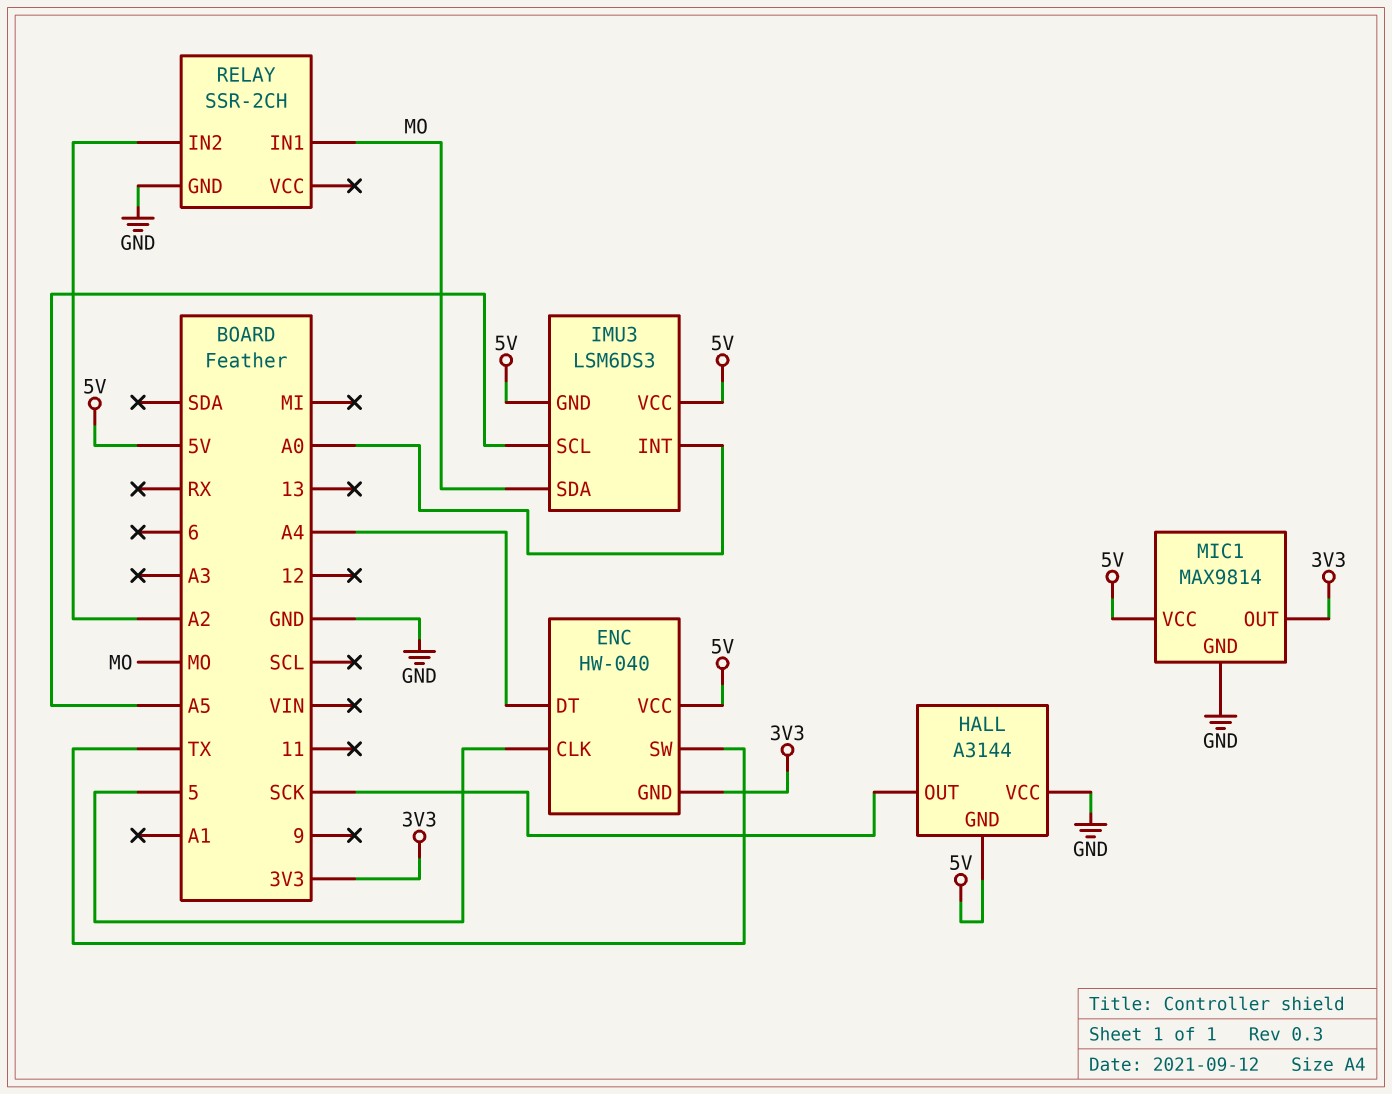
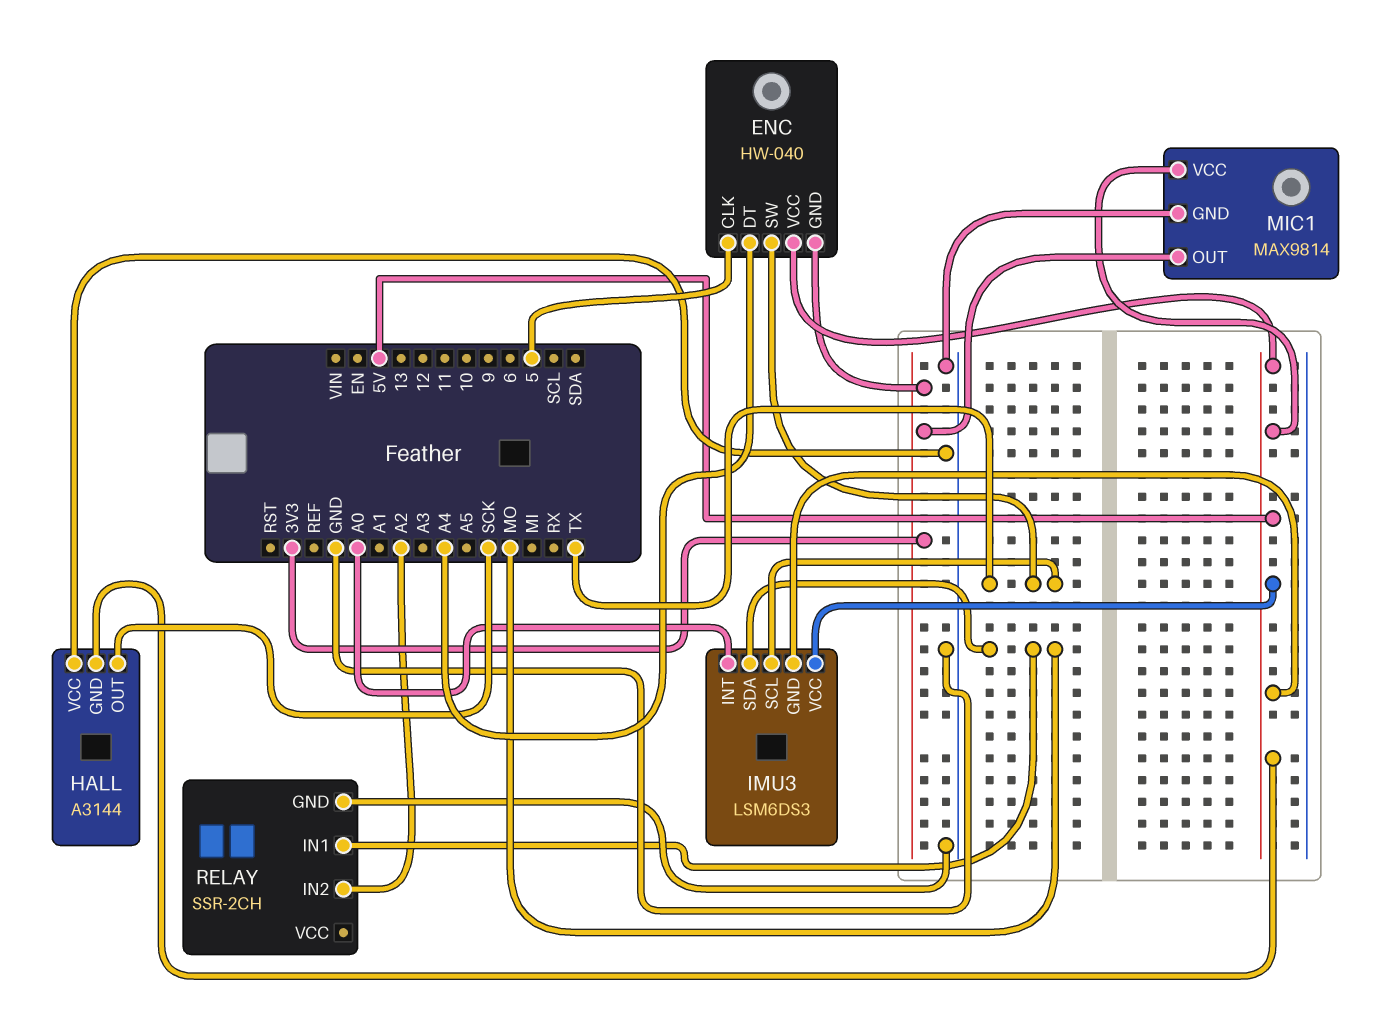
IMU3 pin SCL: A5 -> TX

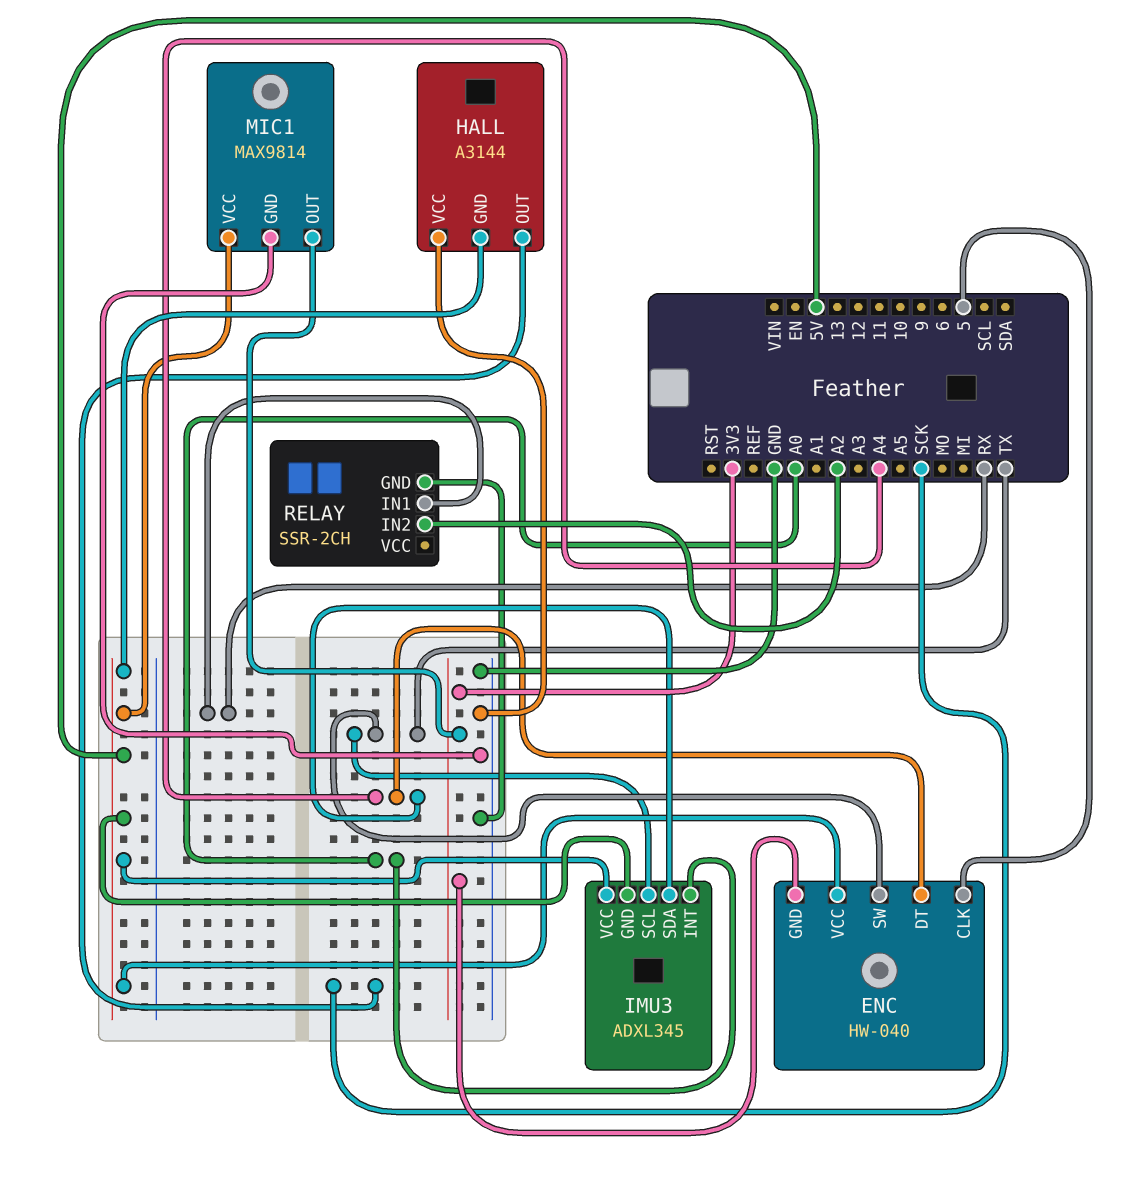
IMU3: LSM6DS3 -> ADXL345
IMU3 pin SDA: MO -> A4
RELAY pin IN1: MO -> RX

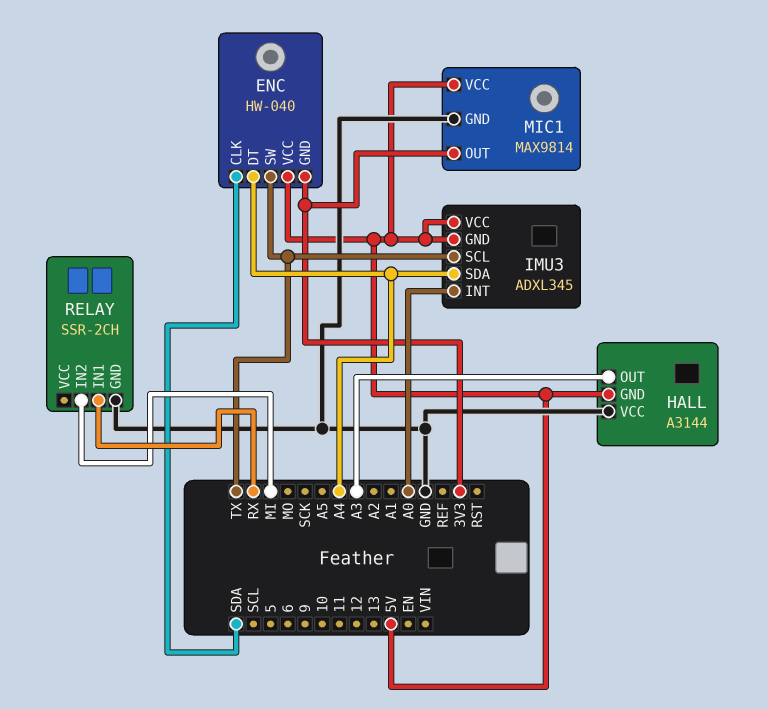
ENC pin CLK: 5 -> SDA
HALL pin OUT: SCK -> A3
RELAY pin IN2: A2 -> MI

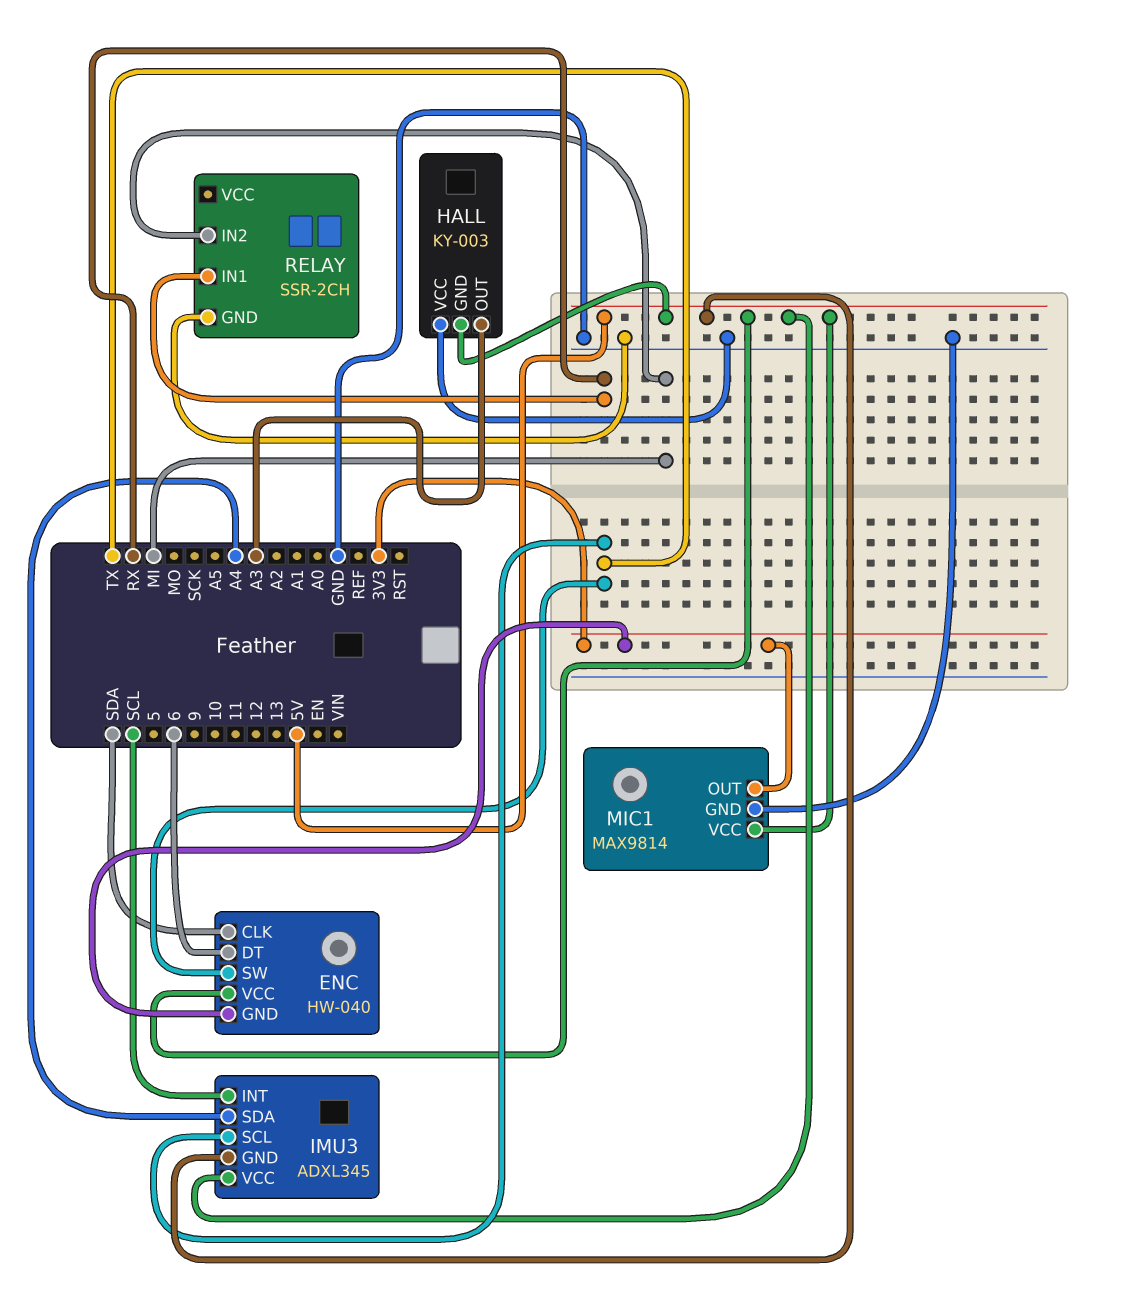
ENC pin DT: A4 -> 6
HALL: A3144 -> KY-003
IMU3 pin INT: A0 -> SCL

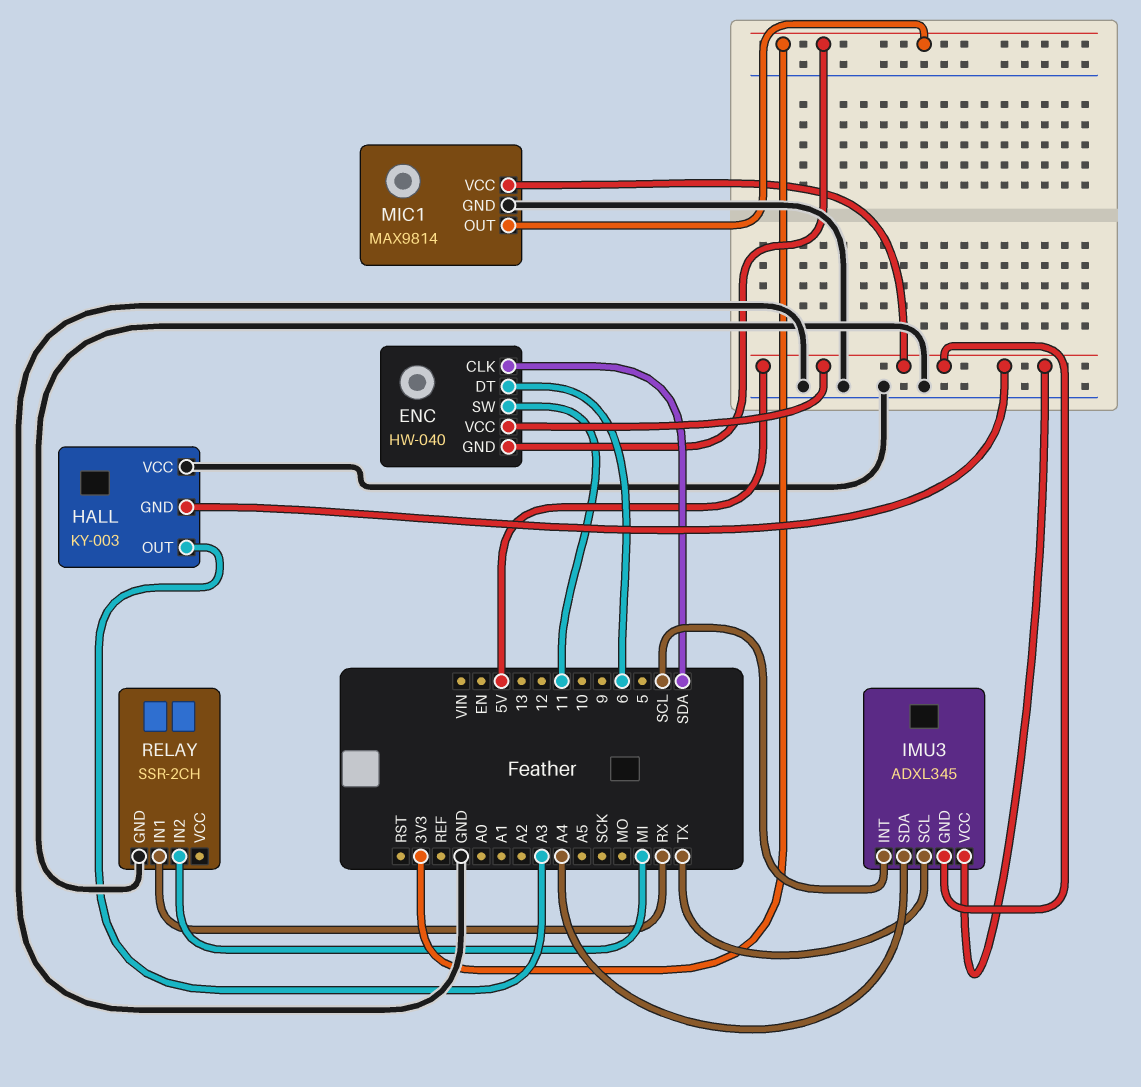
ENC pin SW: TX -> 11

